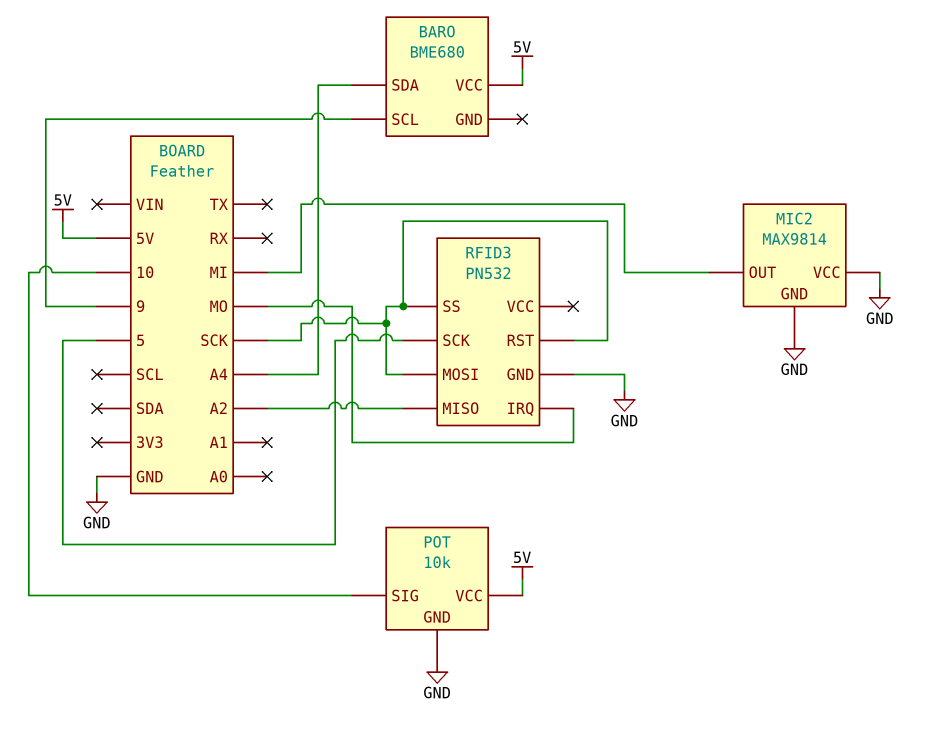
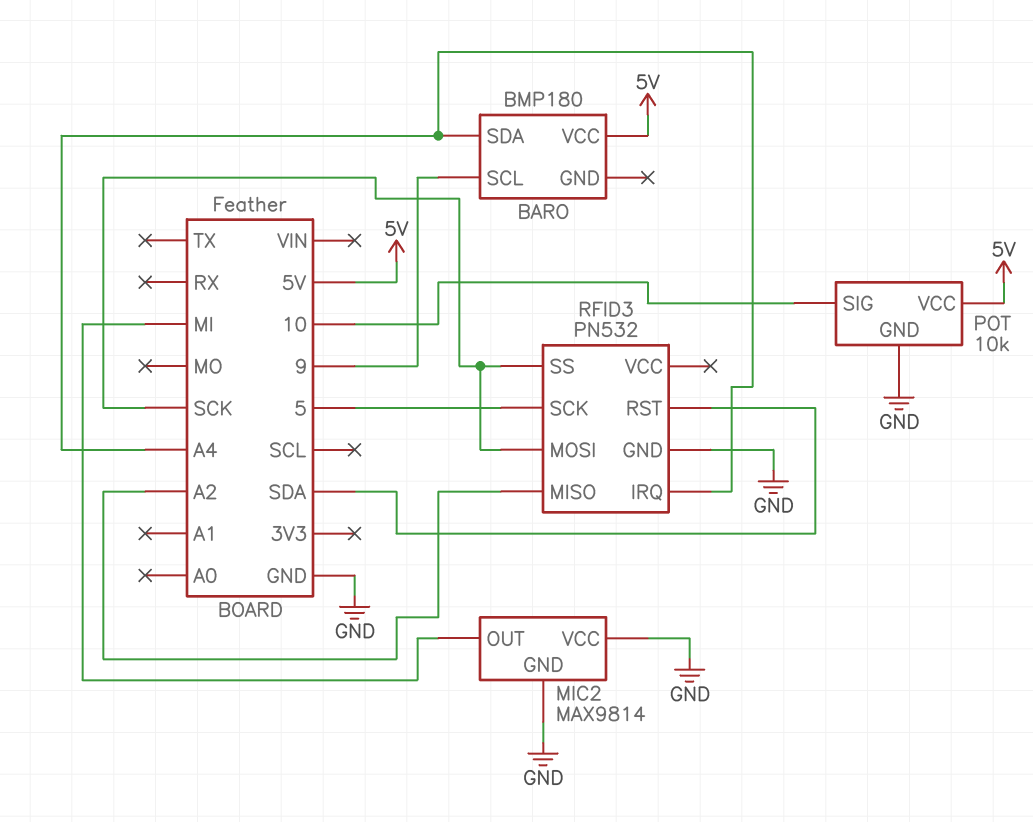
BARO: BME680 -> BMP180
RFID3 pin IRQ: MO -> A4
RFID3 pin RST: SCK -> SDA

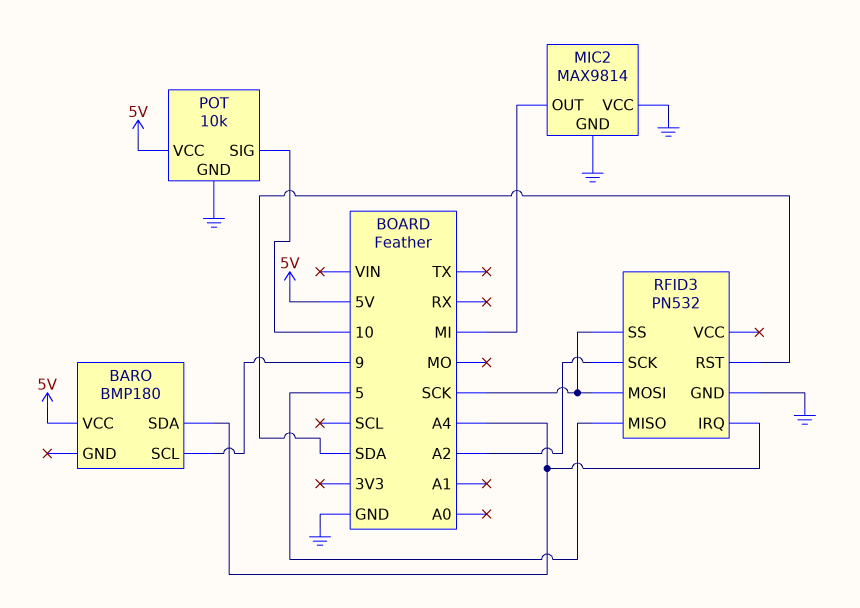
RFID3 pin MISO: A2 -> 5
RFID3 pin SCK: 5 -> A2

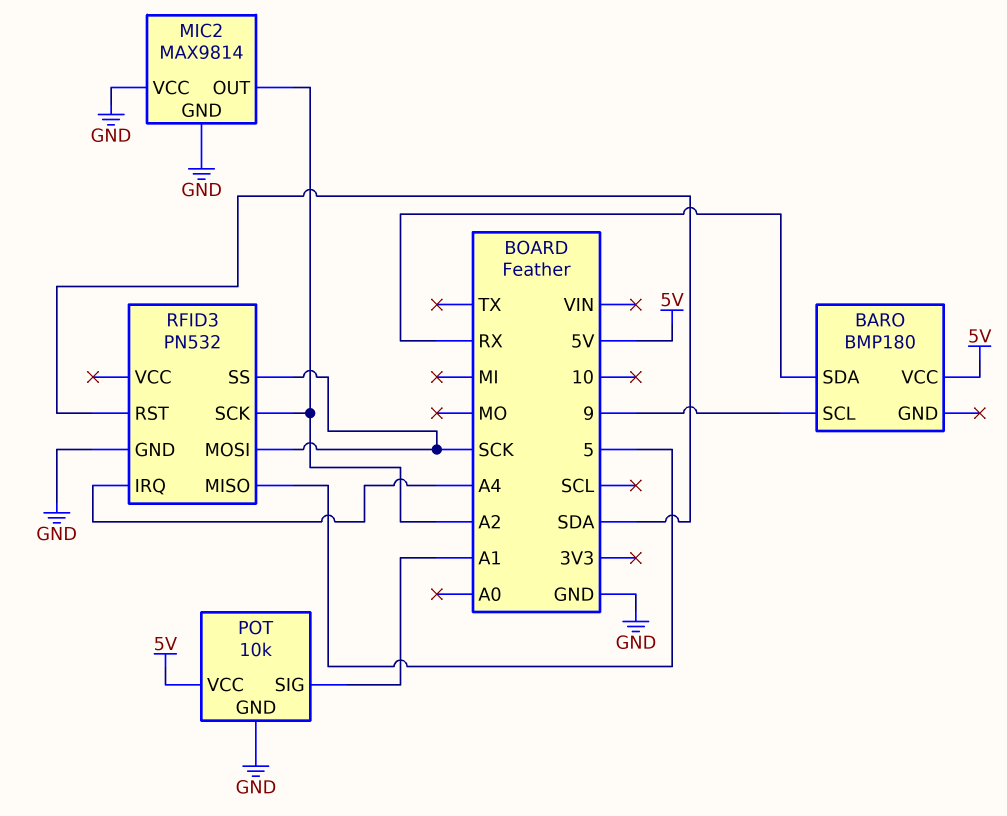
BARO pin SDA: A4 -> RX
MIC2 pin OUT: MI -> A2
POT pin SIG: 10 -> A1

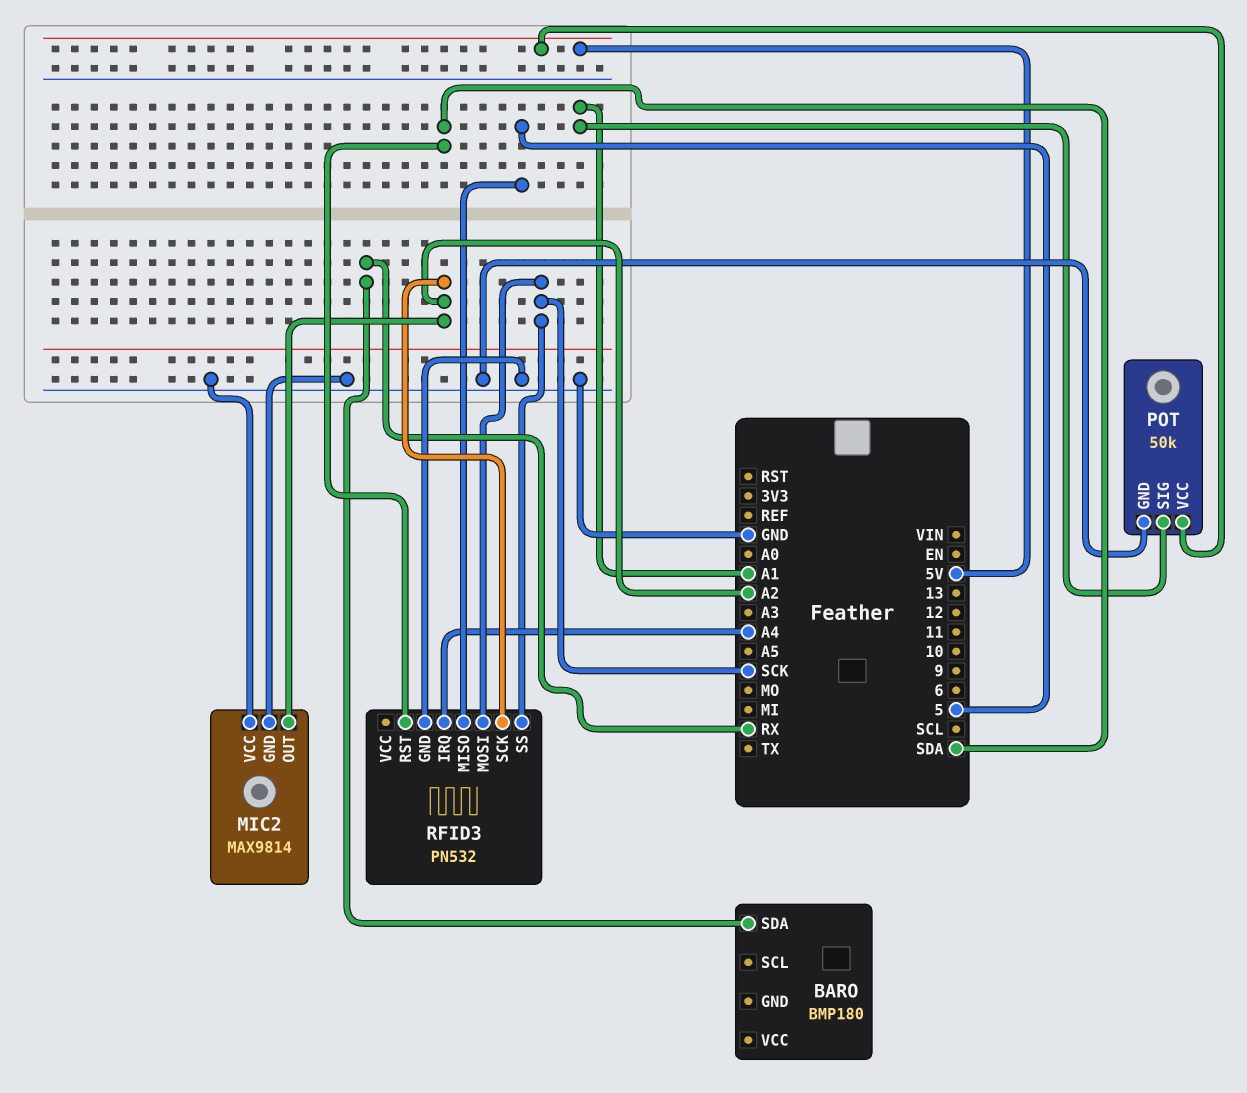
BARO pin SCL: 9 -> none
BARO pin VCC: 5V -> none
POT: 10k -> 50k

